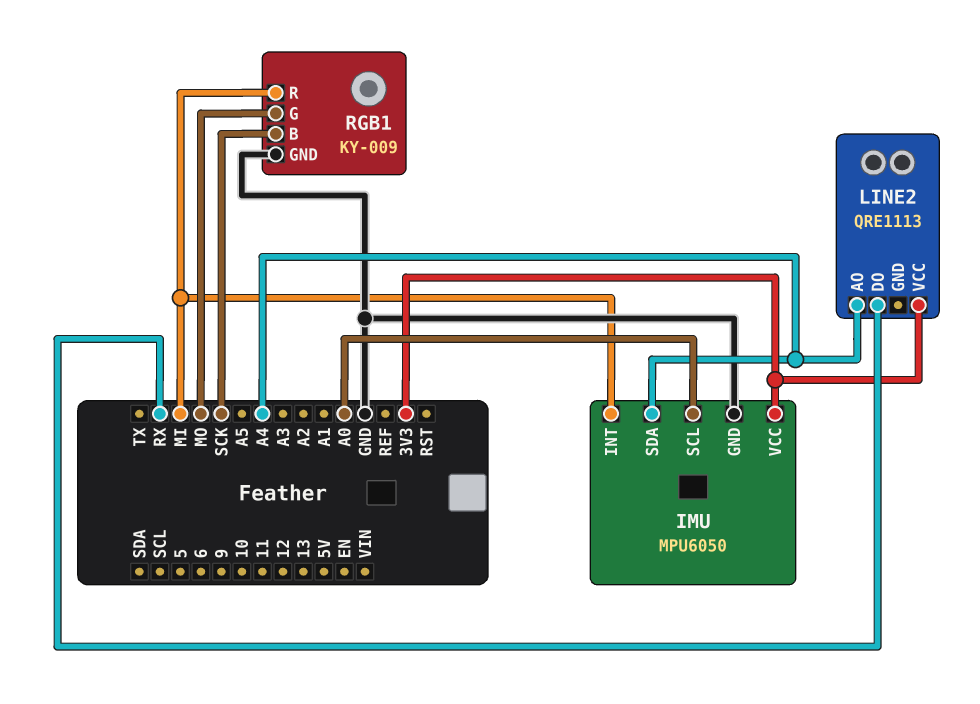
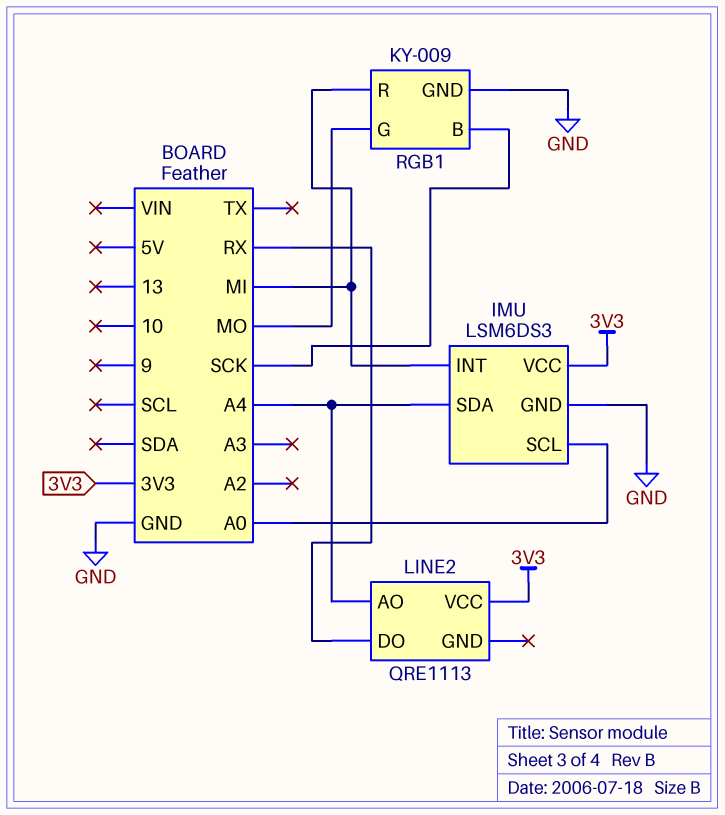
IMU: MPU6050 -> LSM6DS3

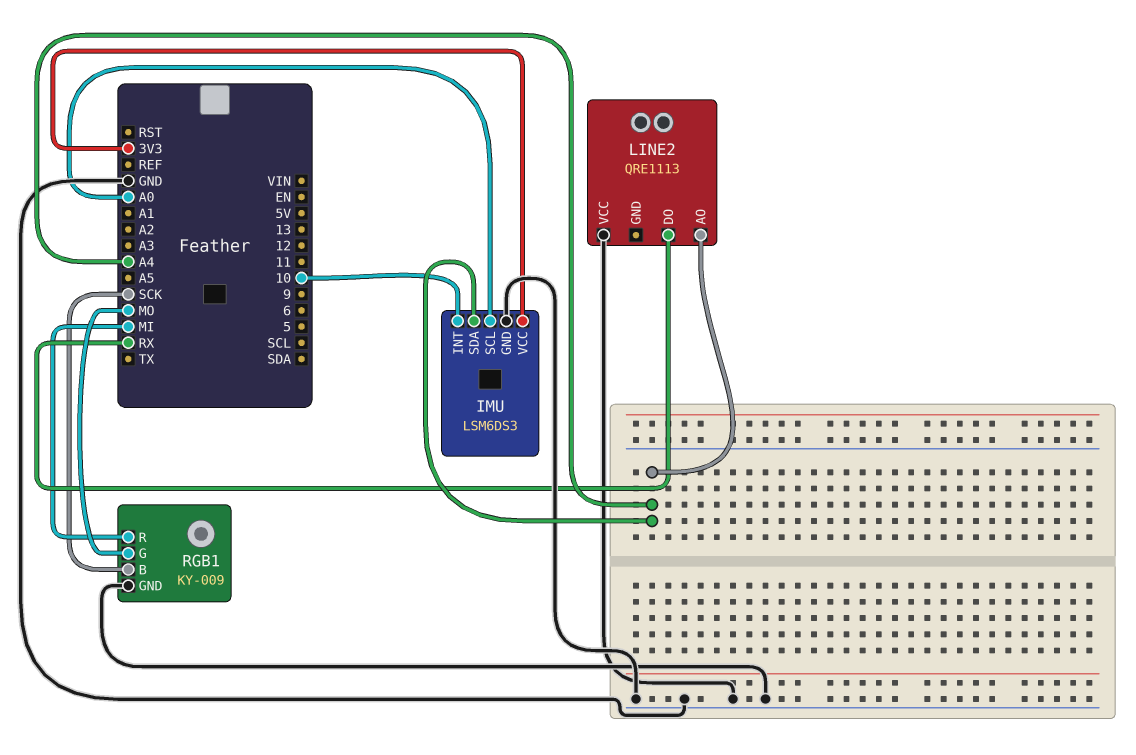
IMU pin INT: MI -> 10
LINE2 pin VCC: 3V3 -> GND

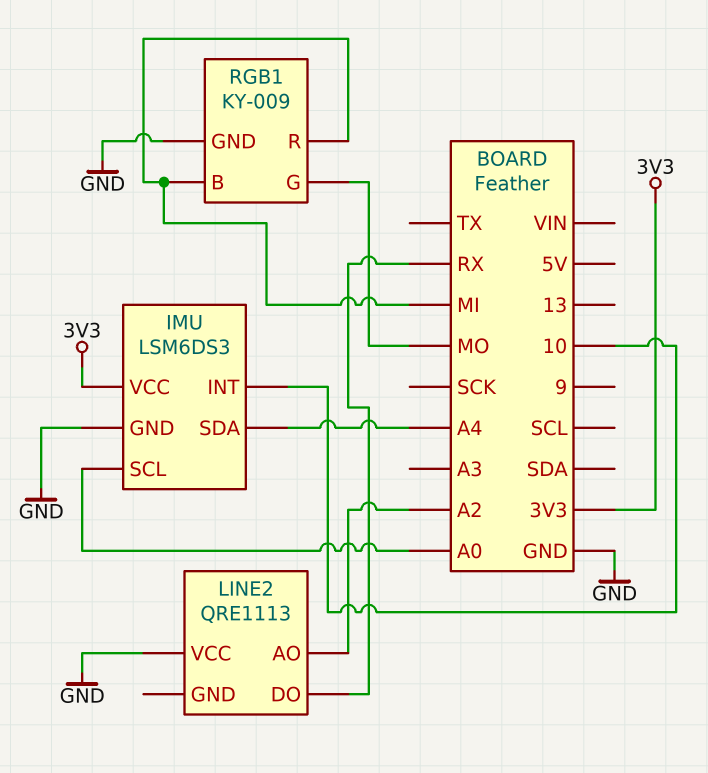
LINE2 pin AO: A4 -> A2
RGB1 pin B: SCK -> MI

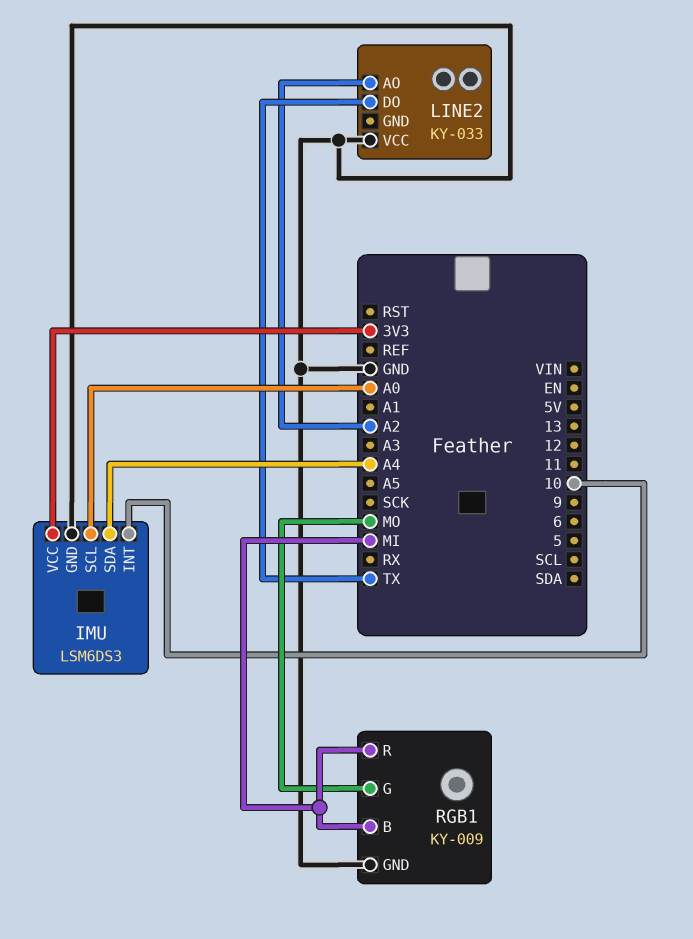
LINE2: QRE1113 -> KY-033
LINE2 pin DO: RX -> TX

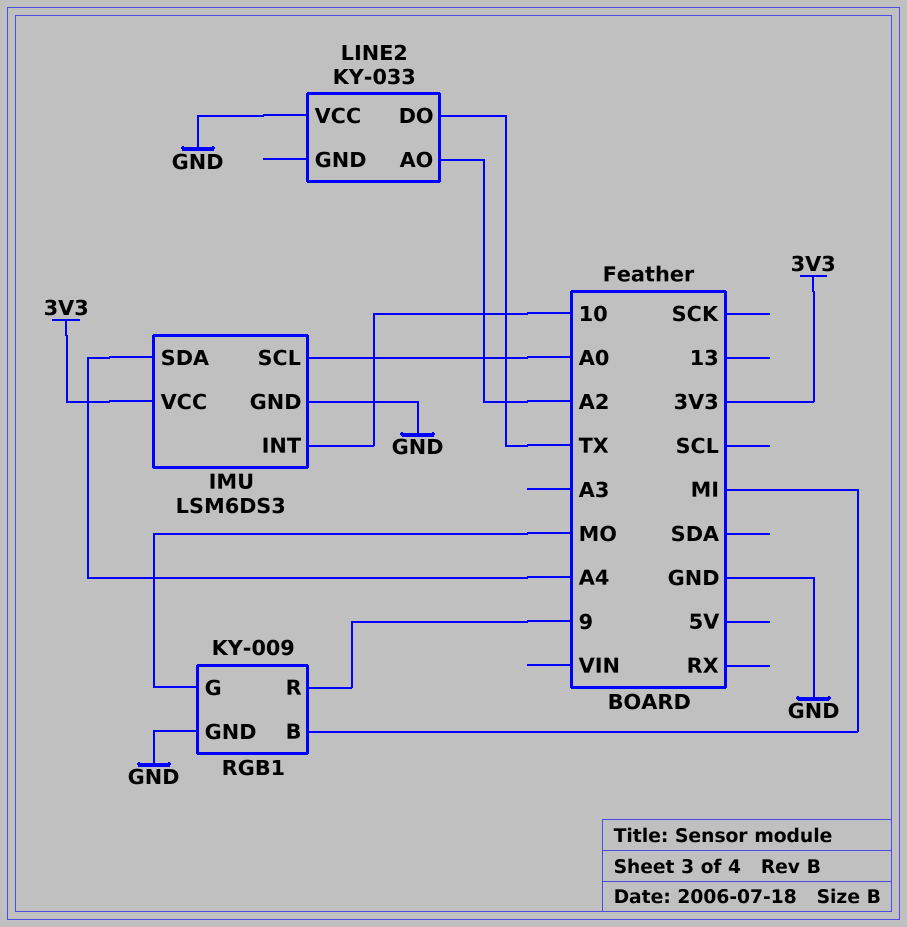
RGB1 pin R: MI -> 9

